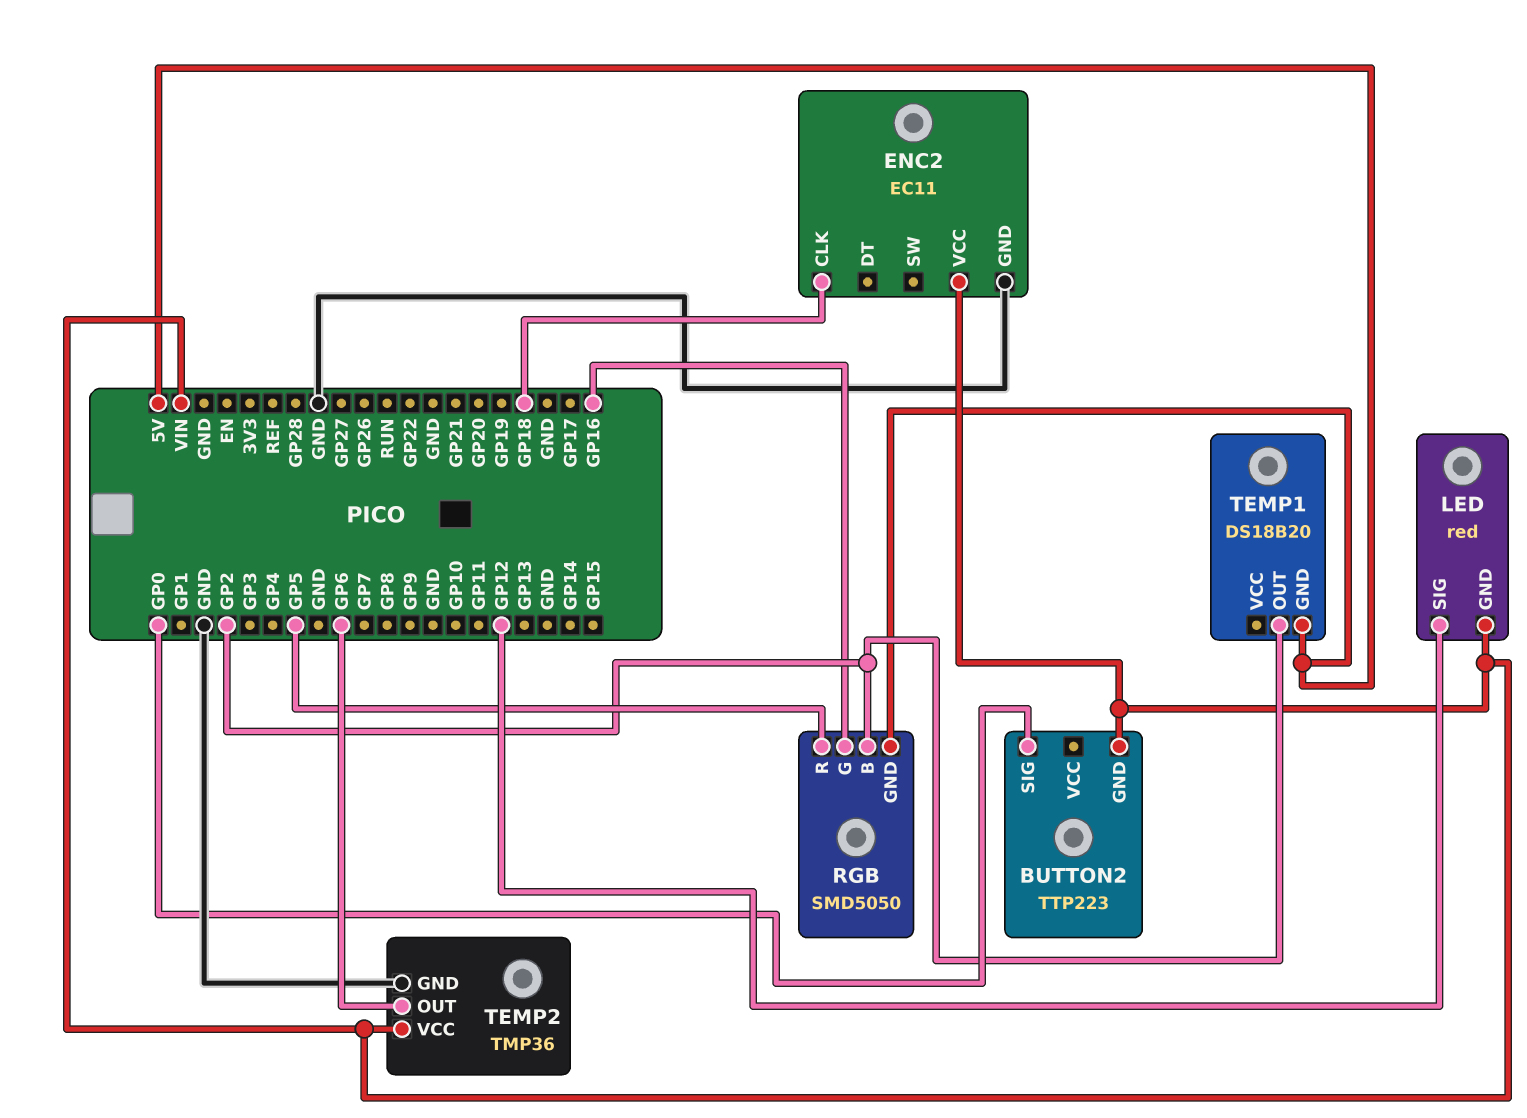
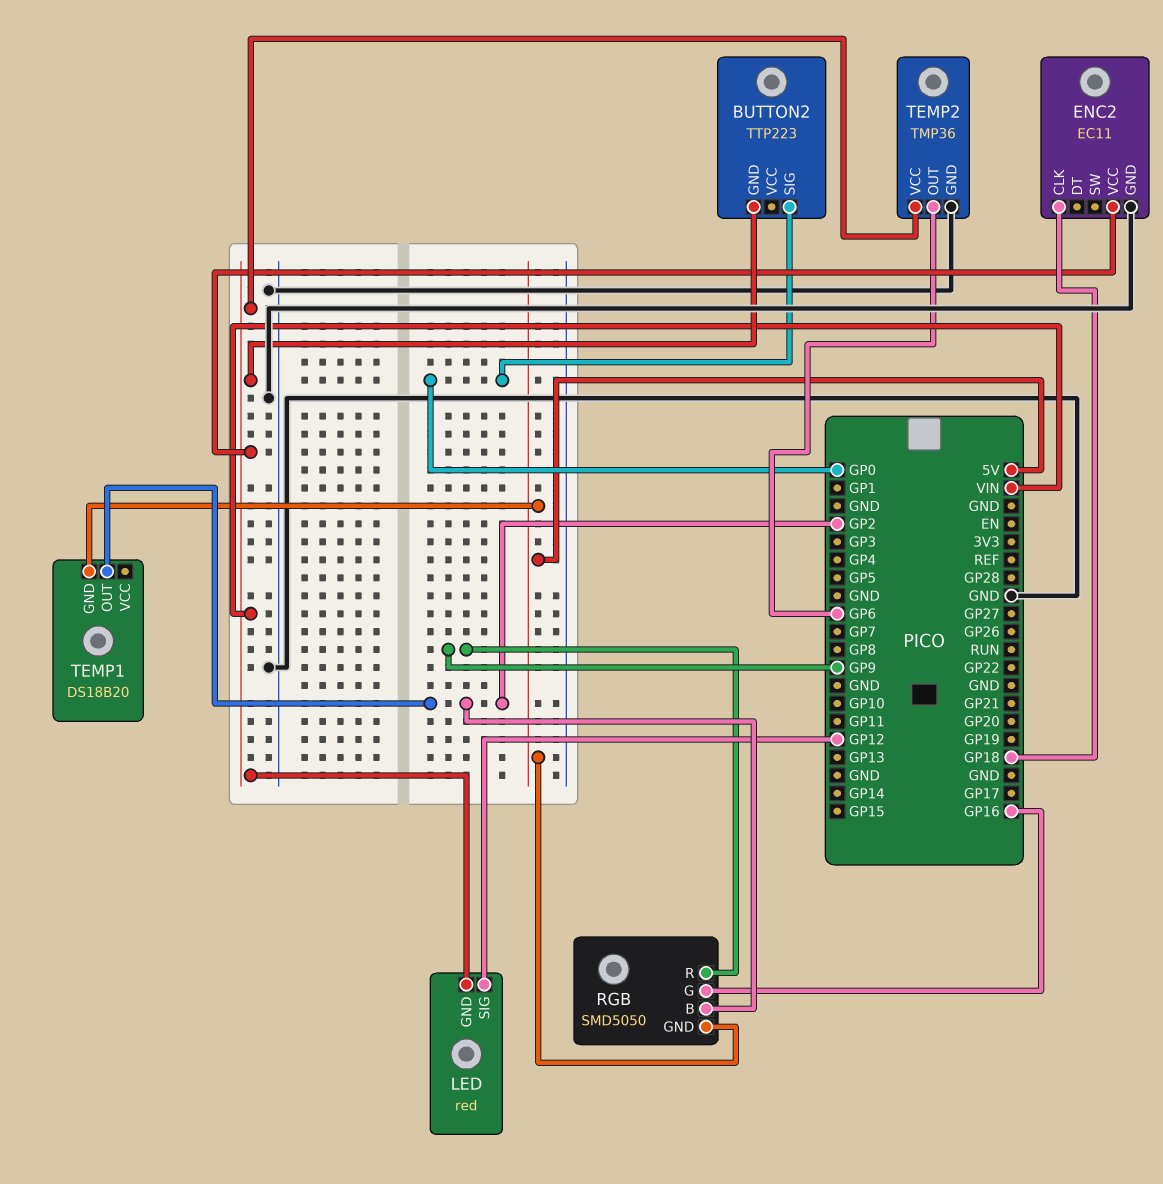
RGB pin R: GP5 -> GP9

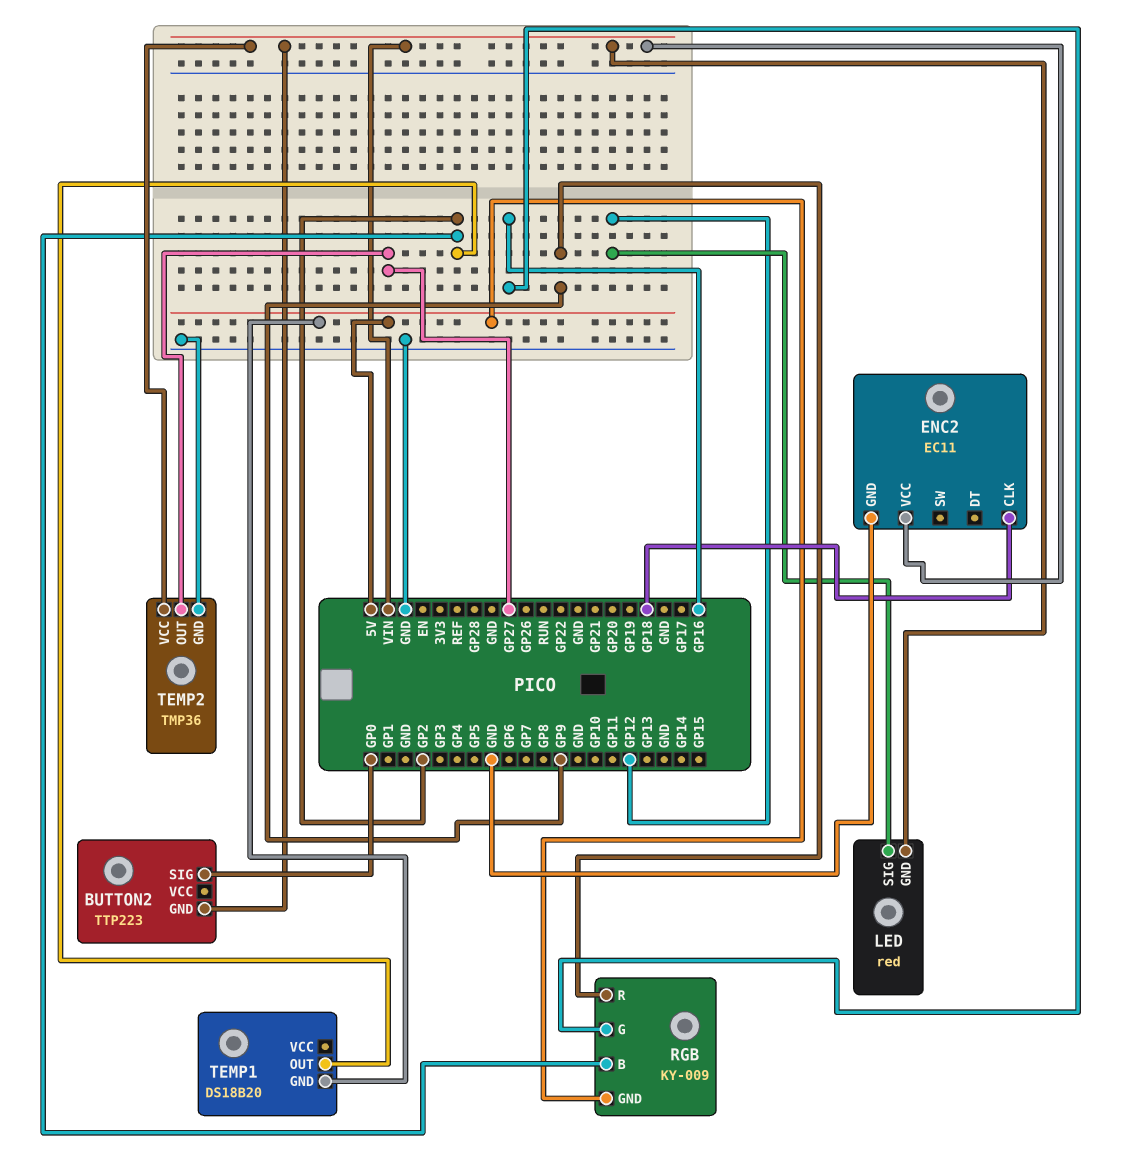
RGB: SMD5050 -> KY-009
TEMP2 pin OUT: GP6 -> GP27

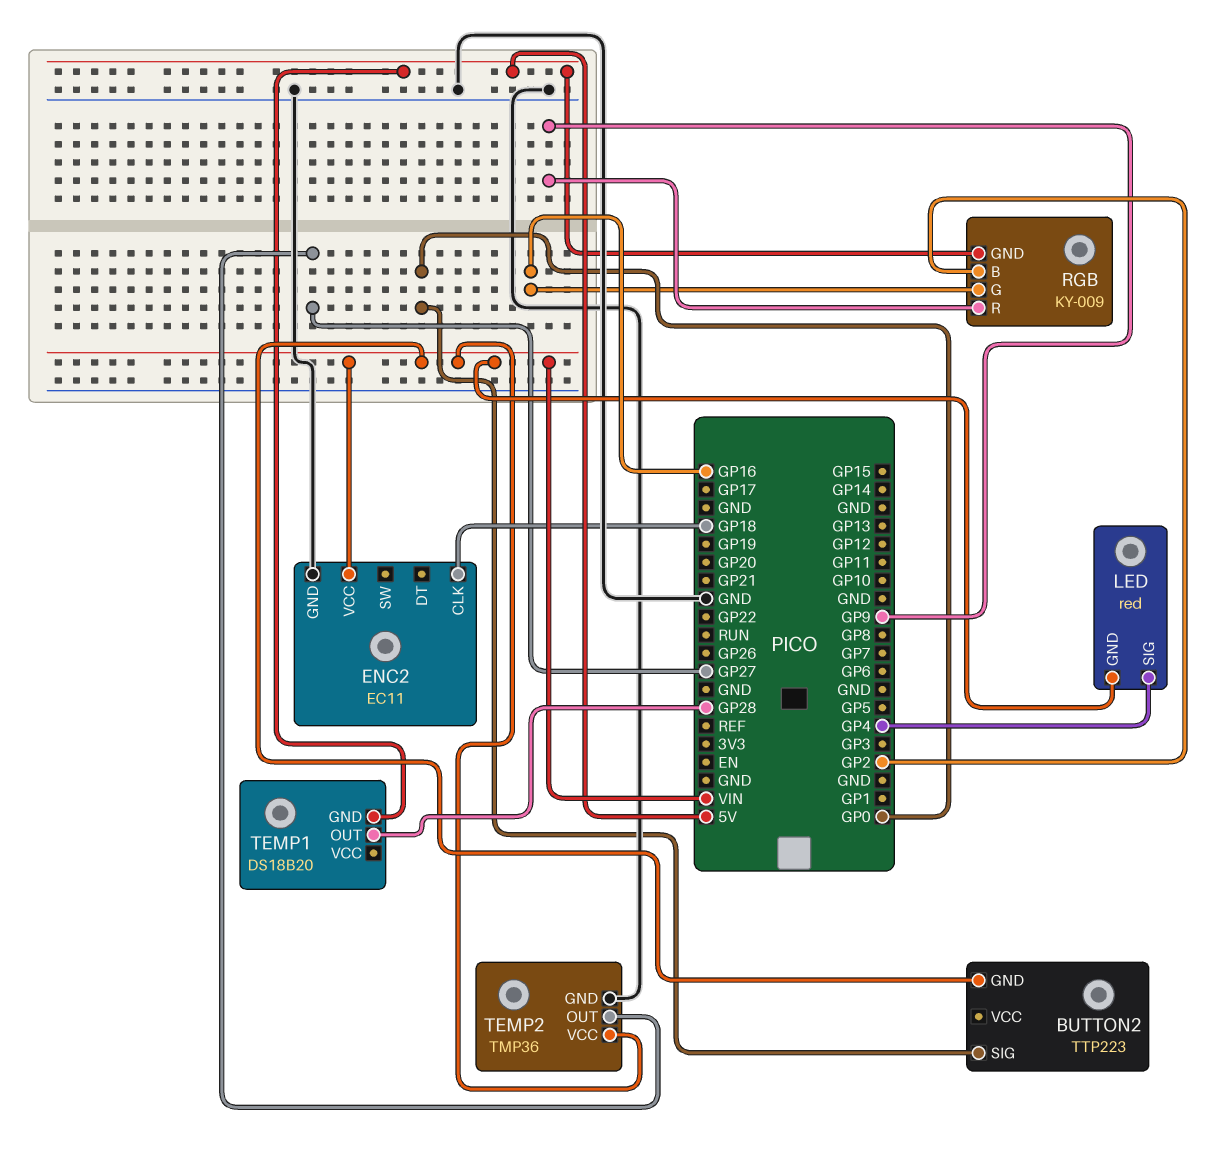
LED pin SIG: GP12 -> GP4
TEMP1 pin OUT: GP2 -> GP28

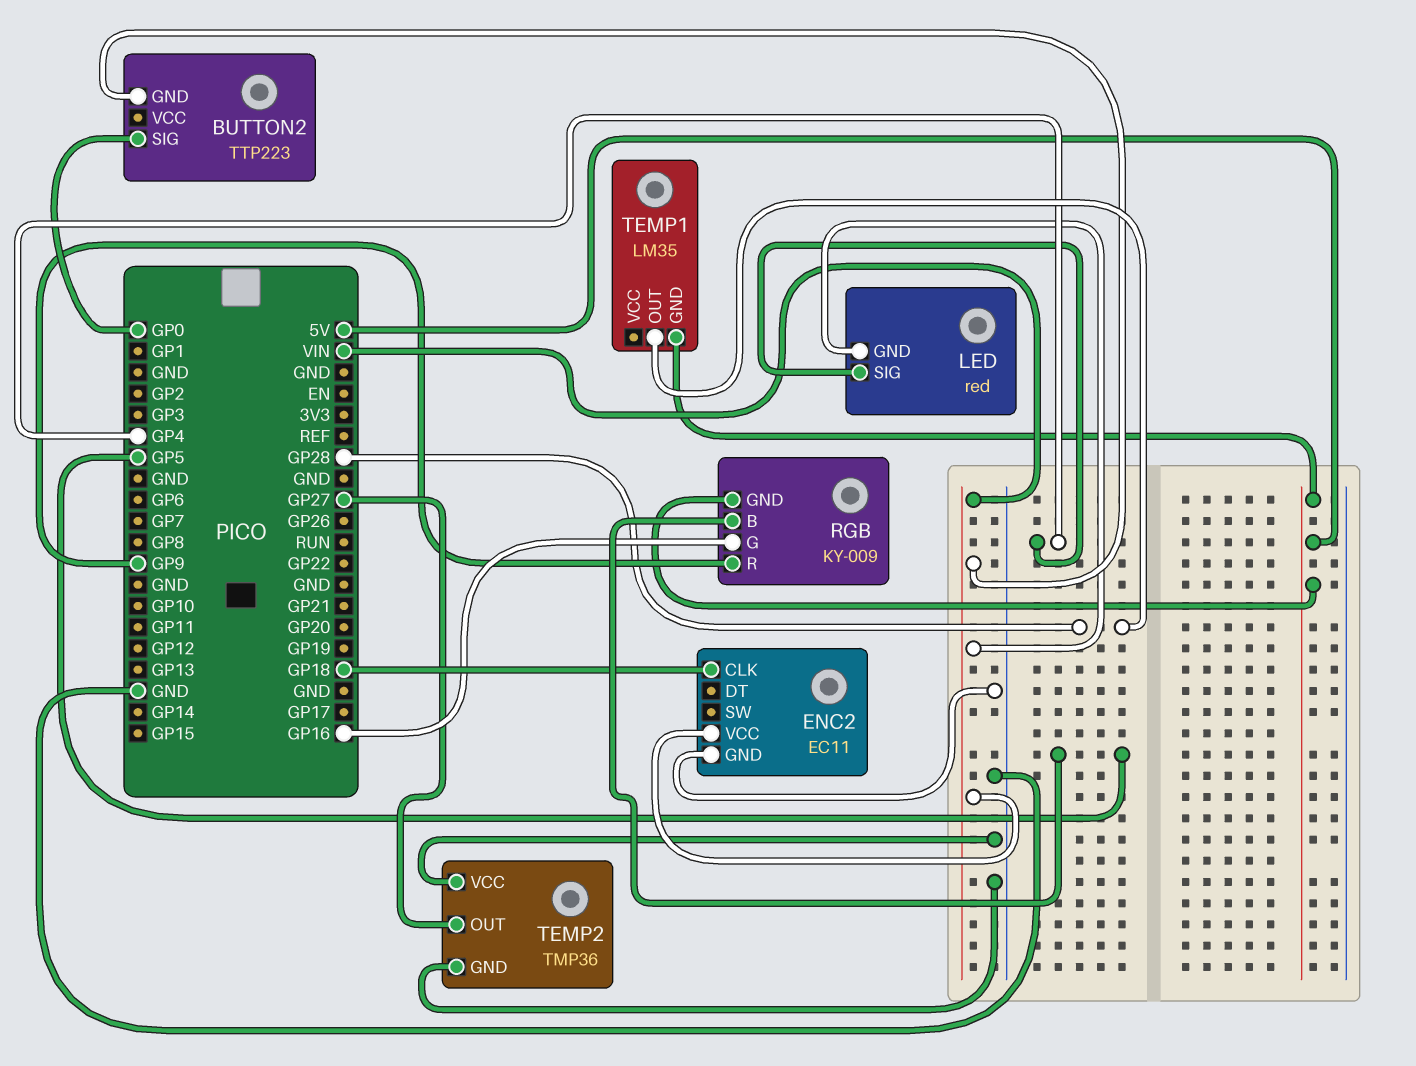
RGB pin B: GP2 -> GP5
TEMP1: DS18B20 -> LM35
TEMP2 pin VCC: VIN -> GND

